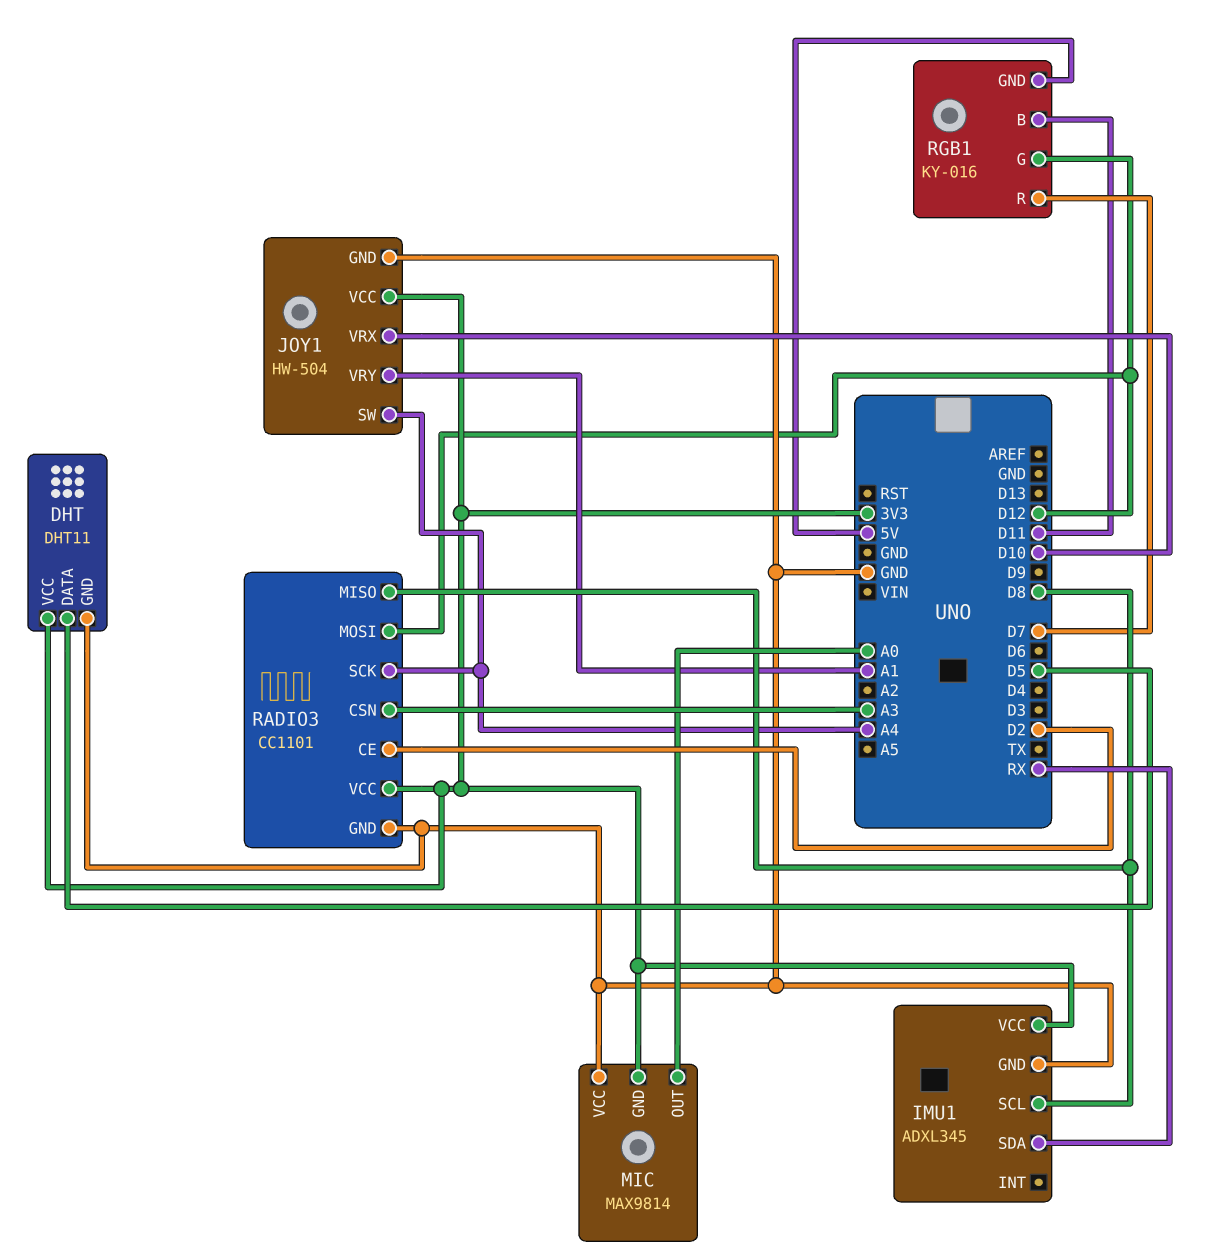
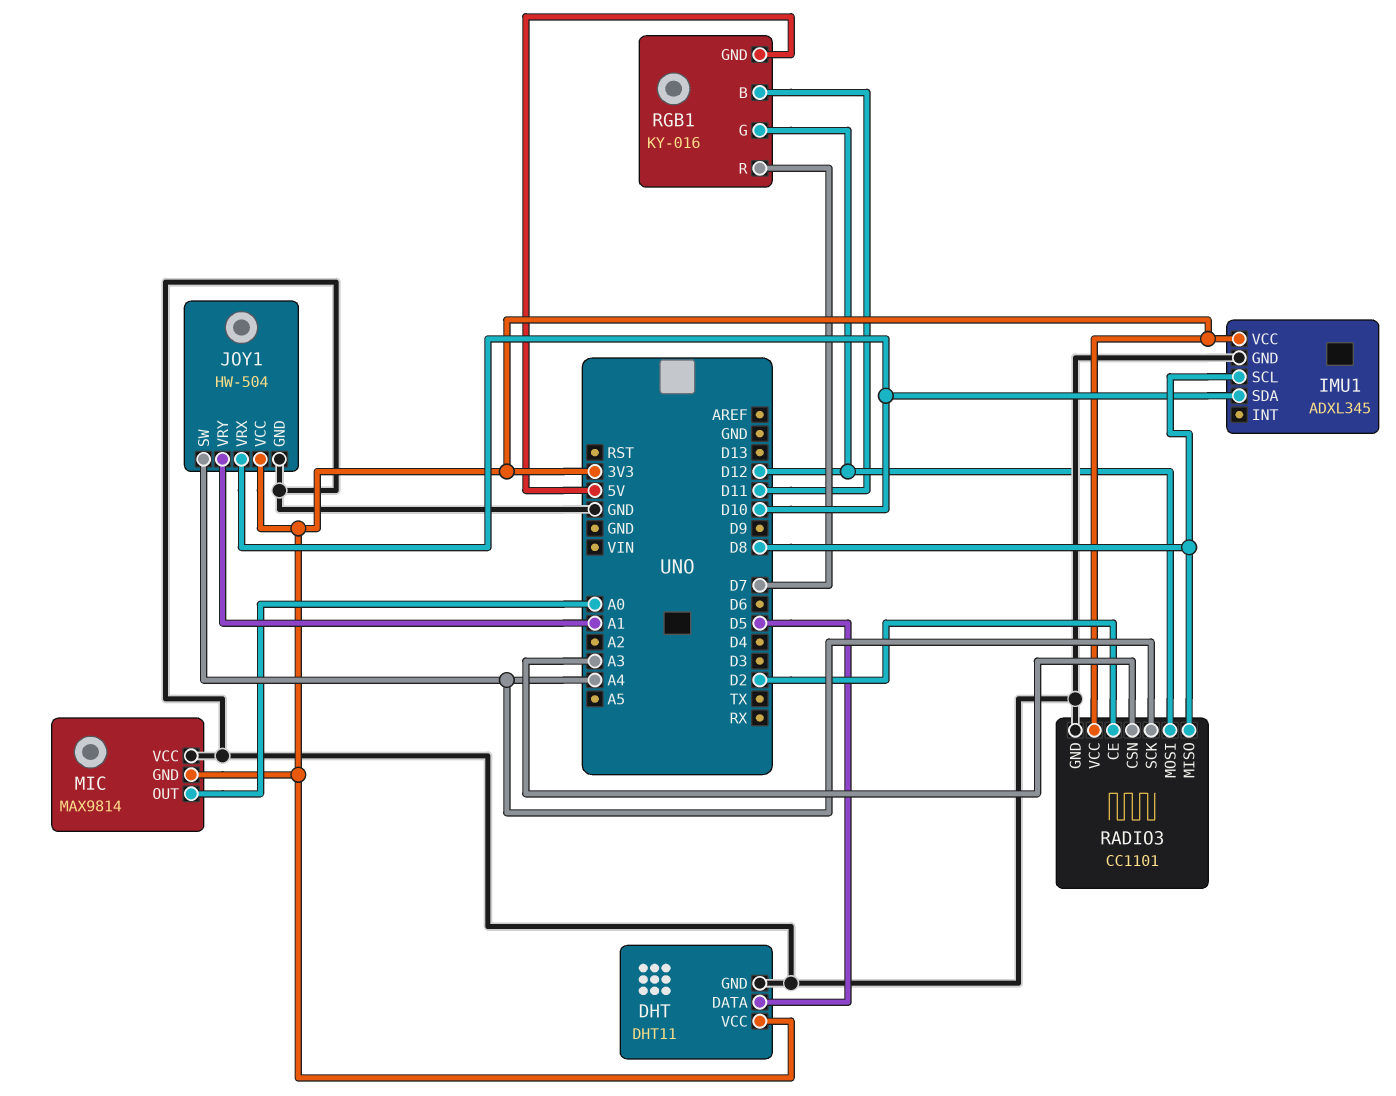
IMU1 pin SDA: RX -> D10

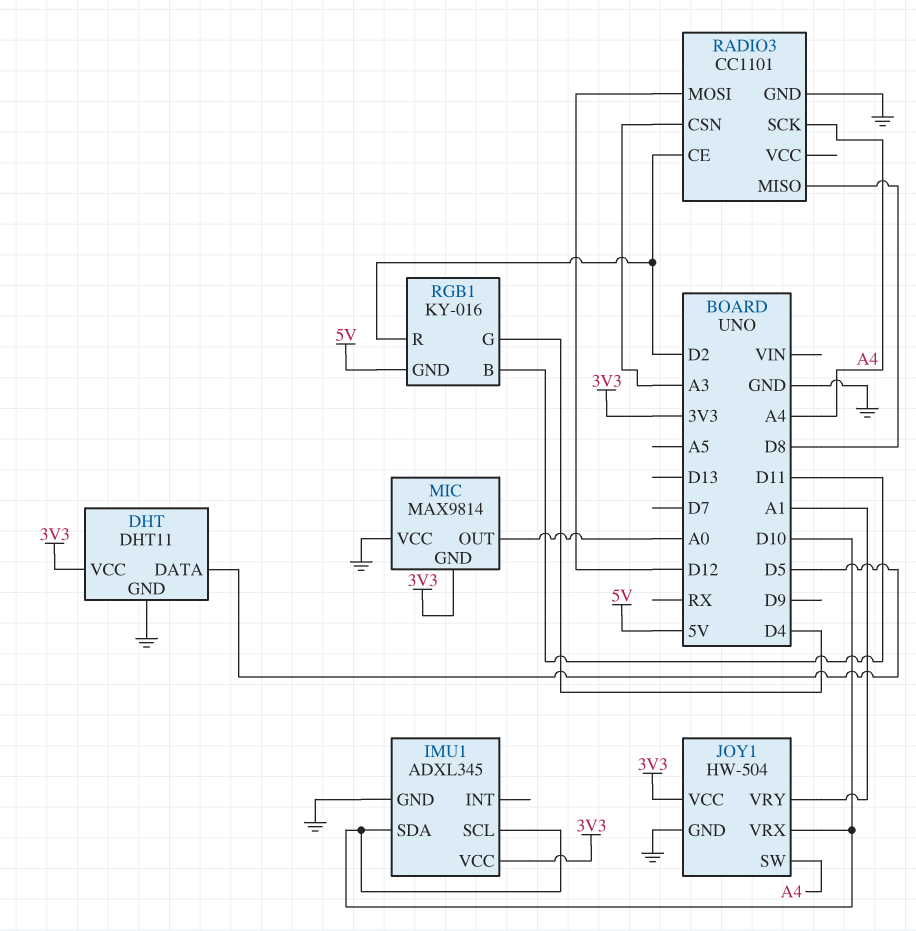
IMU1 pin SCL: D8 -> D10
RADIO3 pin VCC: 3V3 -> none
RGB1 pin G: D12 -> D4
RGB1 pin R: D7 -> D2

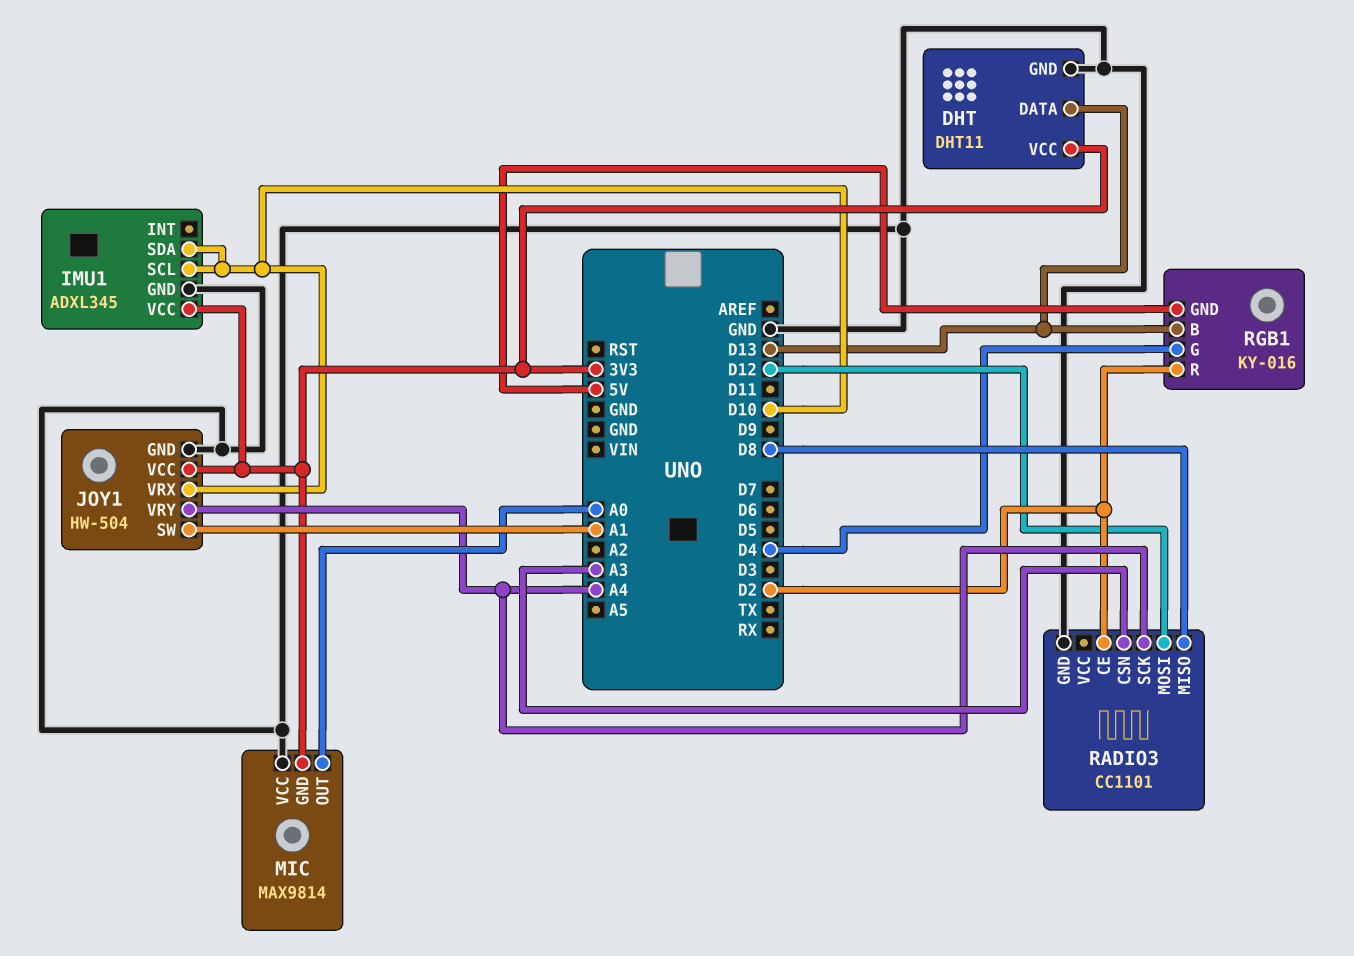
DHT pin DATA: D5 -> D13
JOY1 pin SW: A4 -> A1
JOY1 pin VRY: A1 -> A4
RGB1 pin B: D11 -> D13

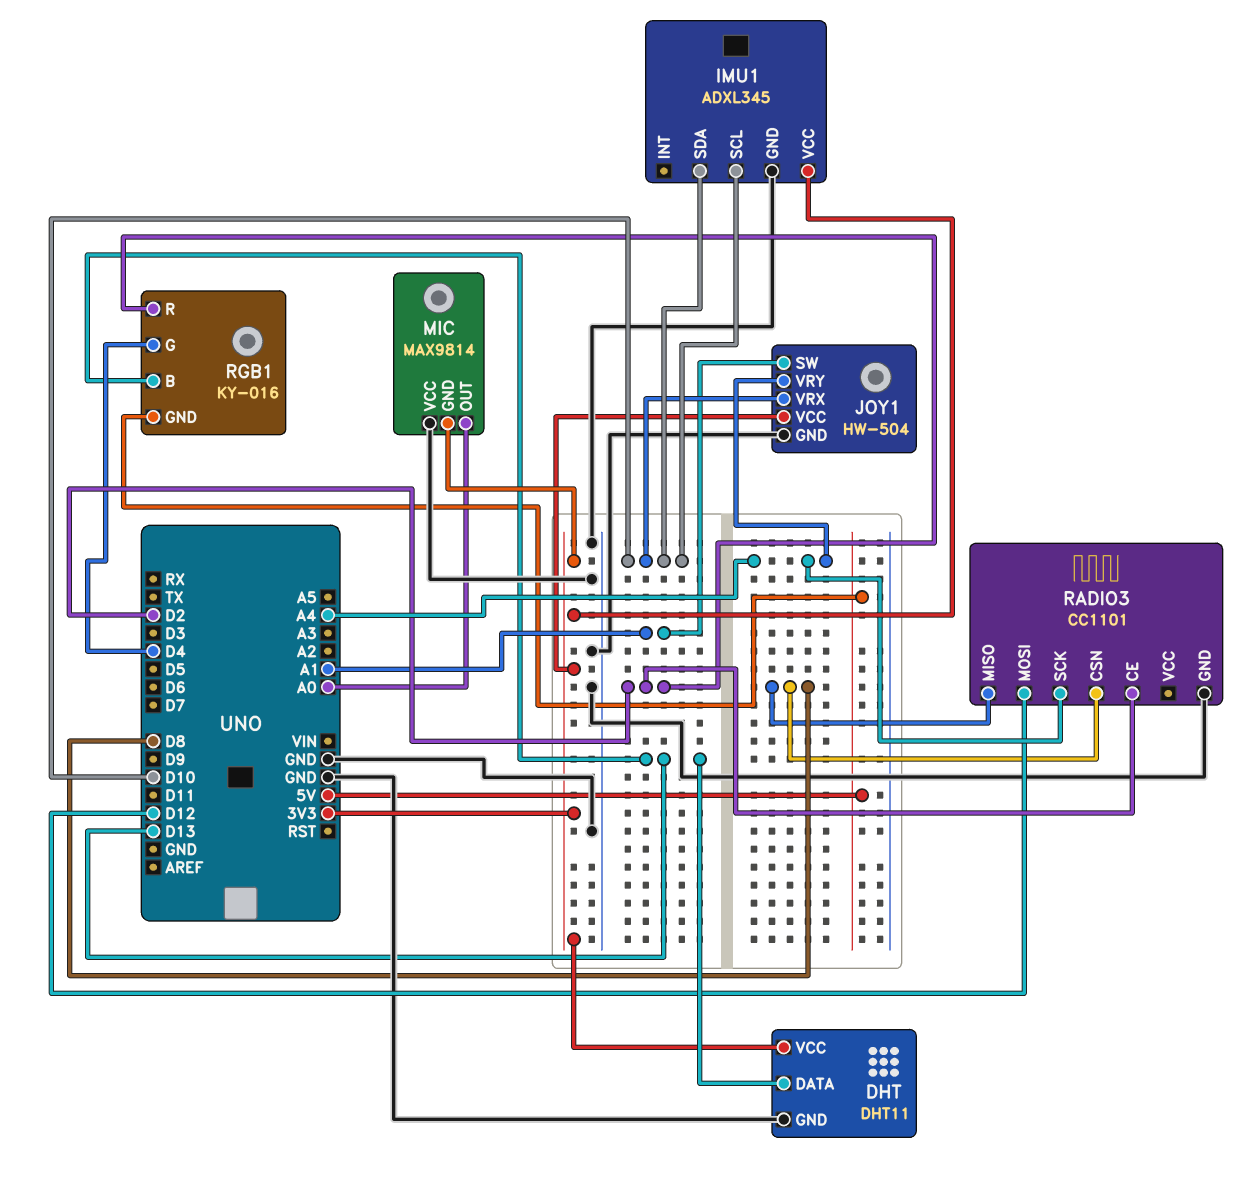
RADIO3 pin CSN: A3 -> D8

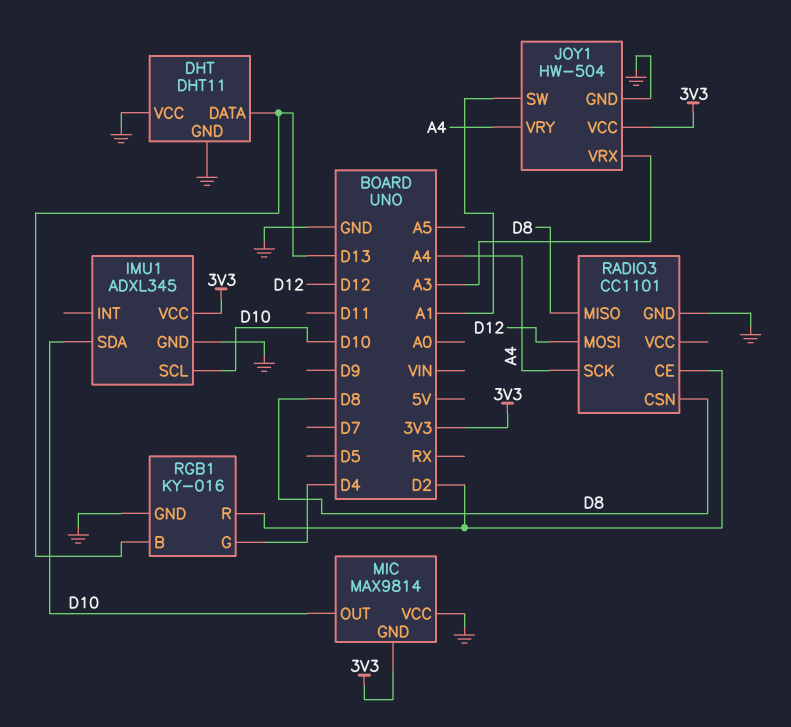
DHT pin VCC: 3V3 -> GND
JOY1 pin VRX: D10 -> A3
MIC pin OUT: A0 -> D10
RGB1 pin GND: 5V -> GND

